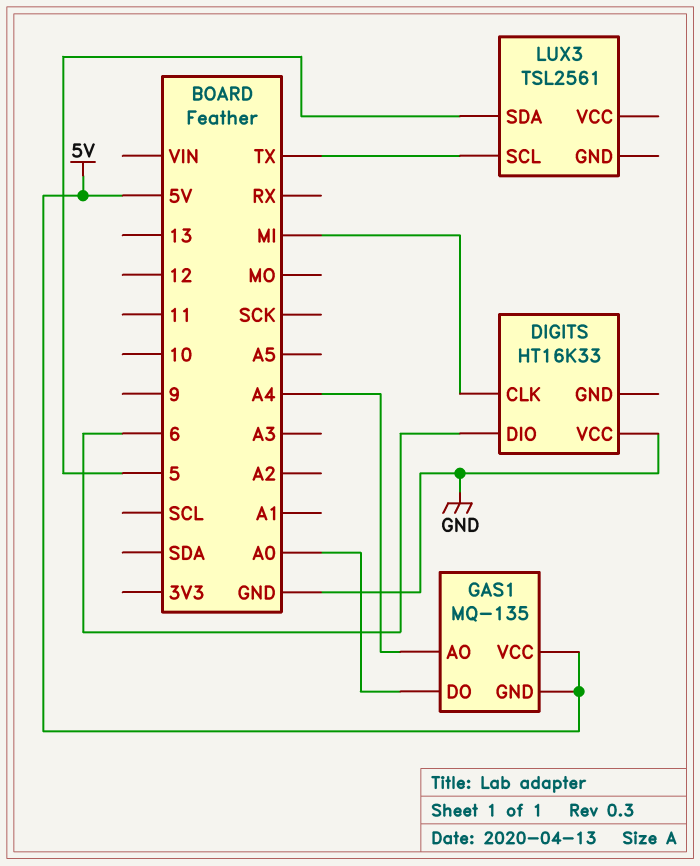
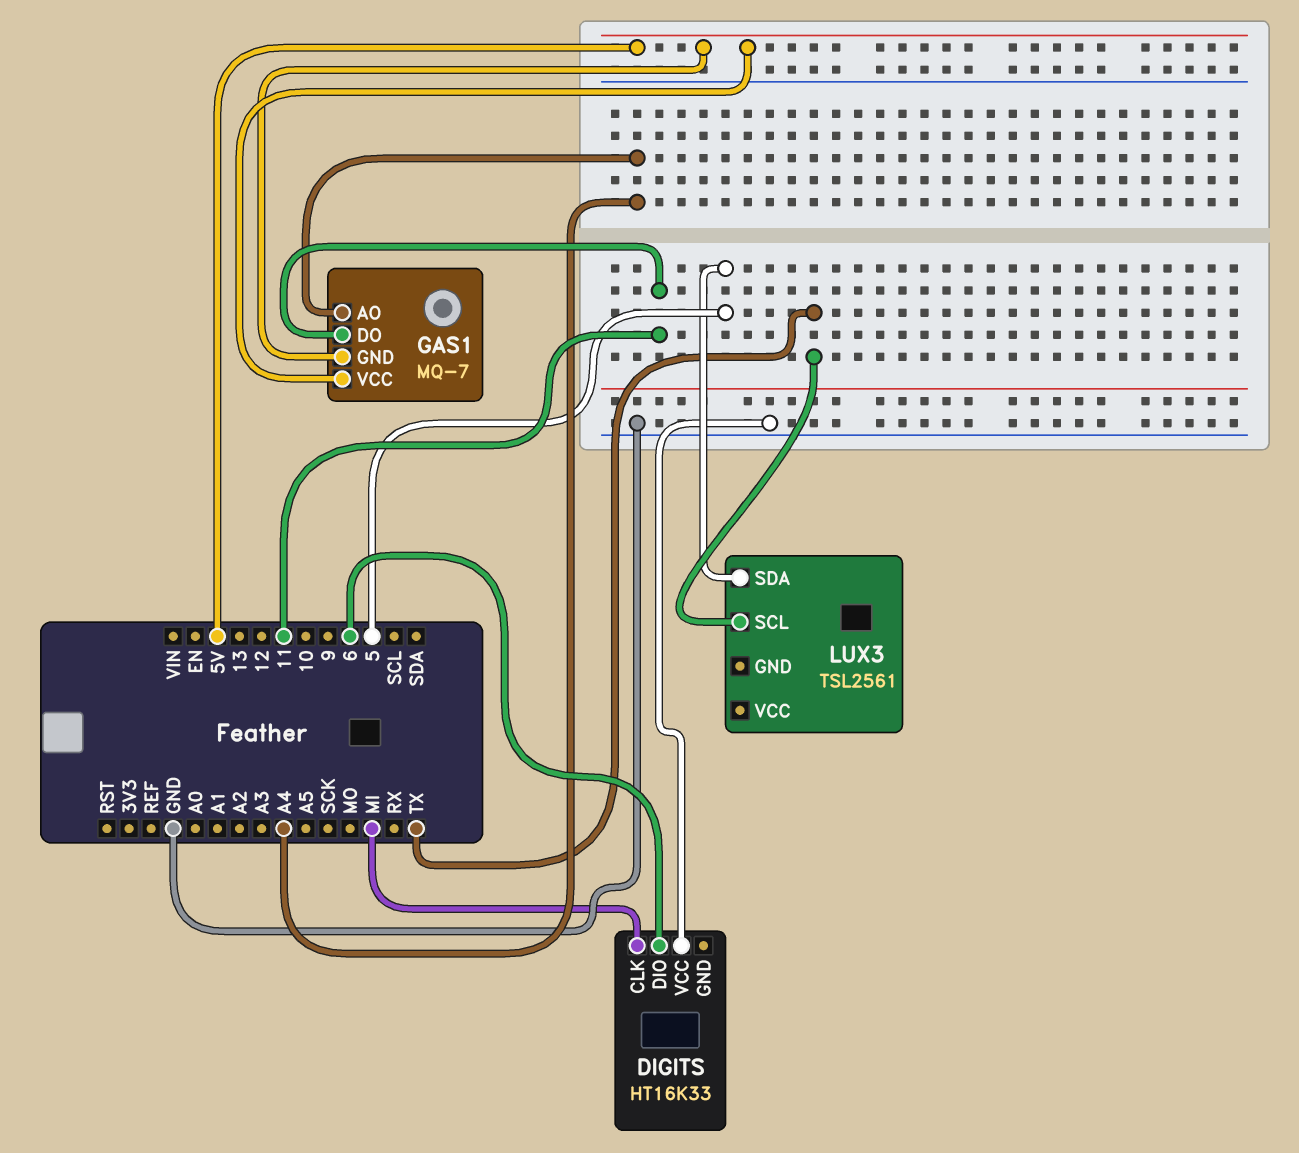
GAS1: MQ-135 -> MQ-7
GAS1 pin DO: A0 -> 11

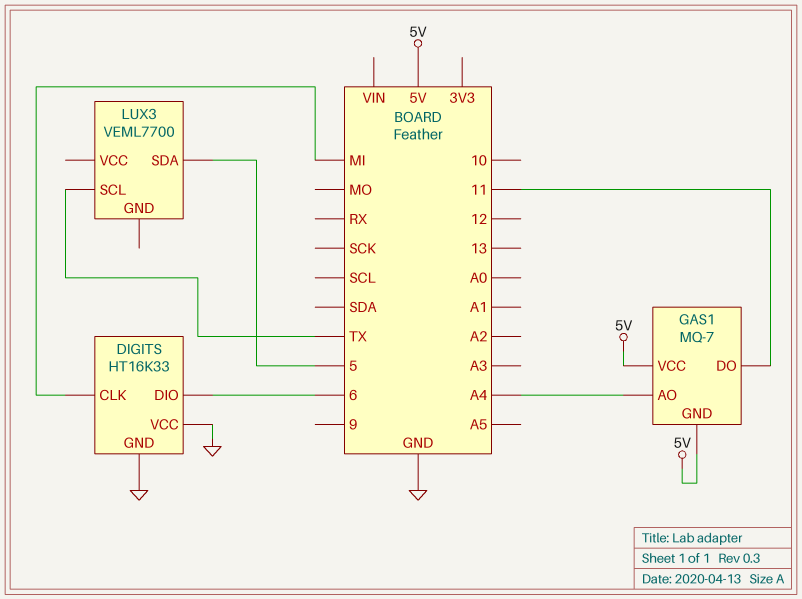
DIGITS pin GND: none -> GND
LUX3: TSL2561 -> VEML7700

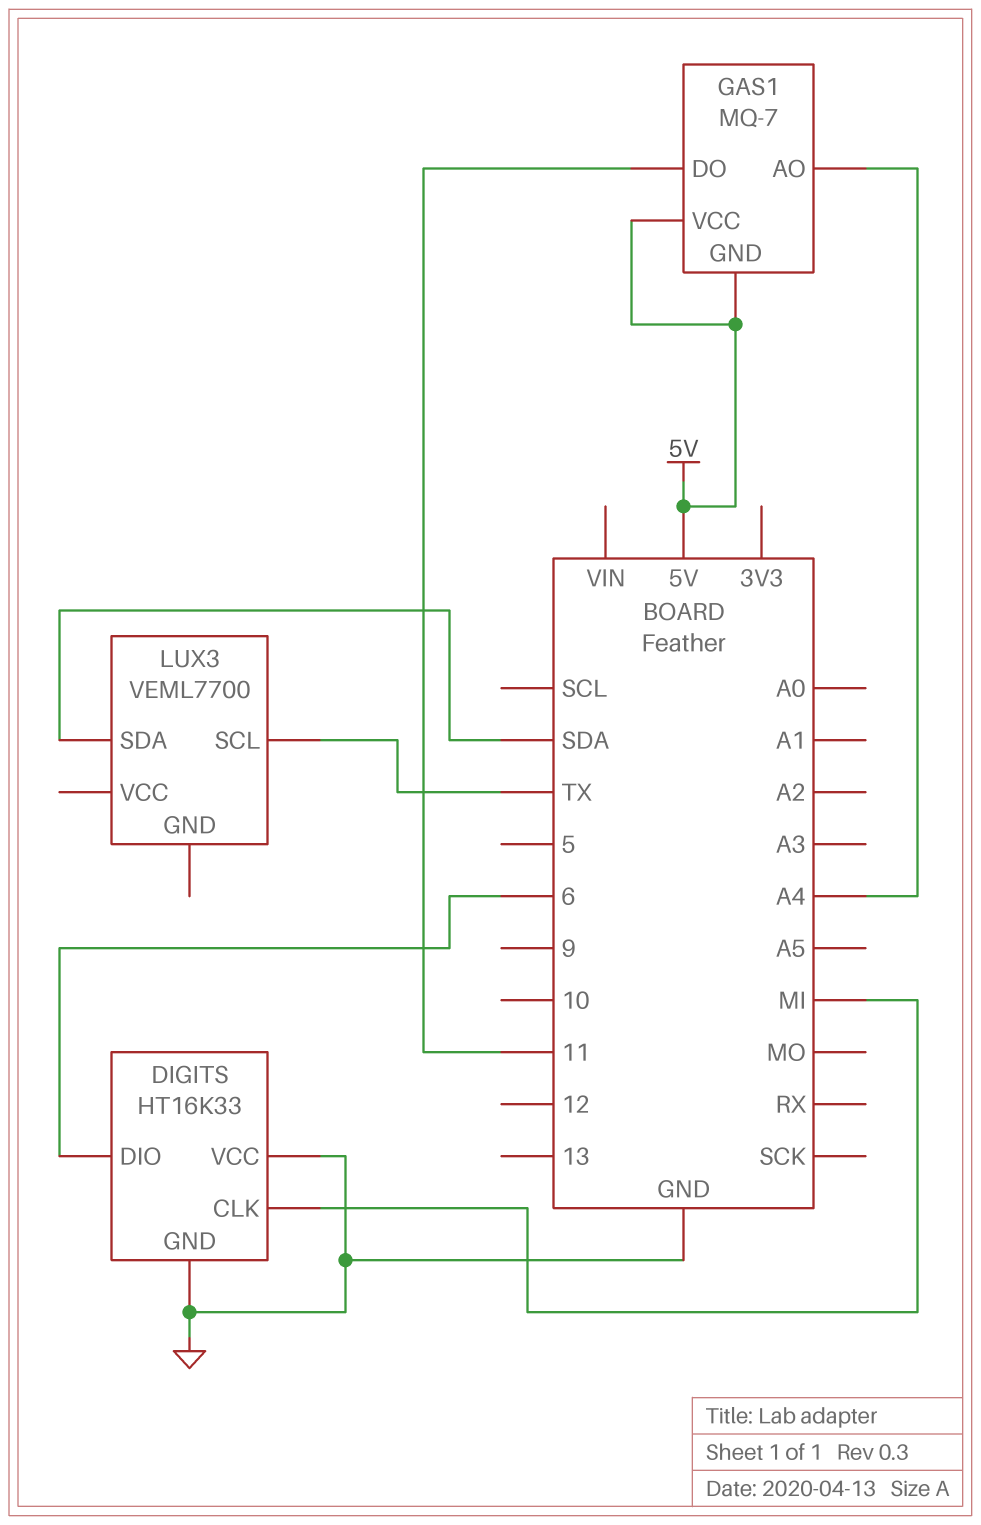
LUX3 pin SDA: 5 -> SDA

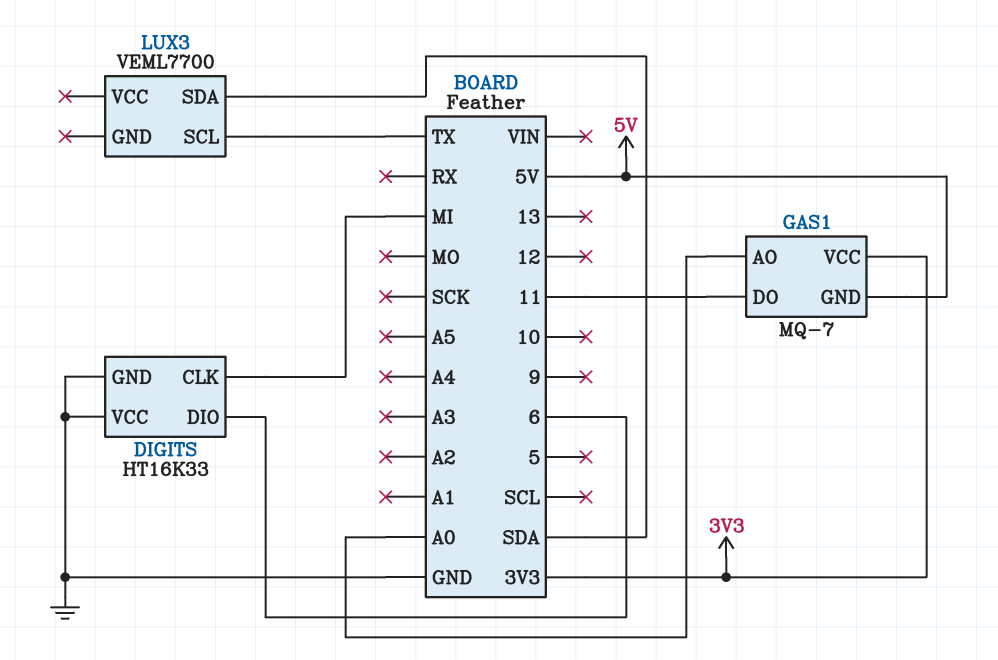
GAS1 pin AO: A4 -> A0
GAS1 pin VCC: 5V -> 3V3

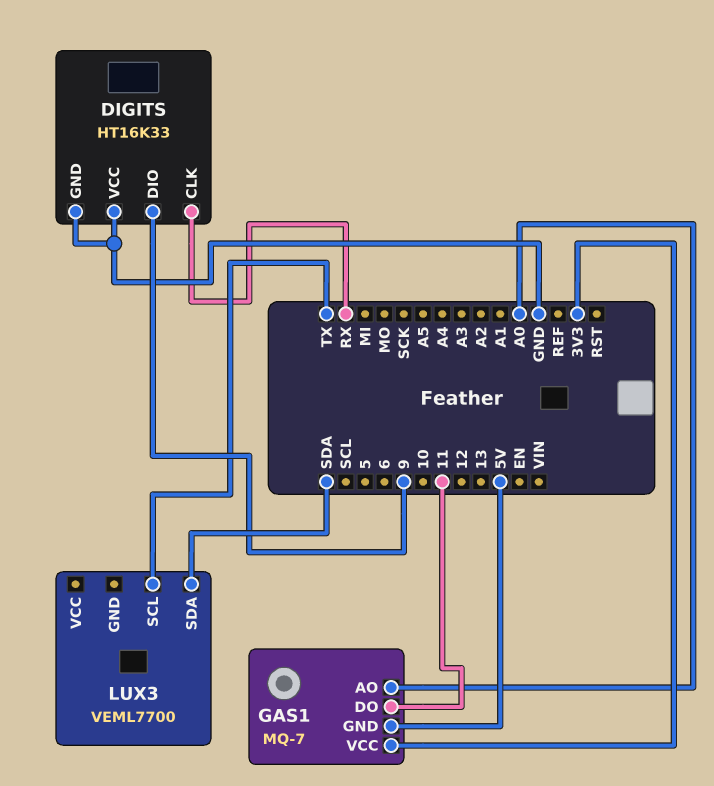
DIGITS pin CLK: MI -> RX
DIGITS pin DIO: 6 -> 9

